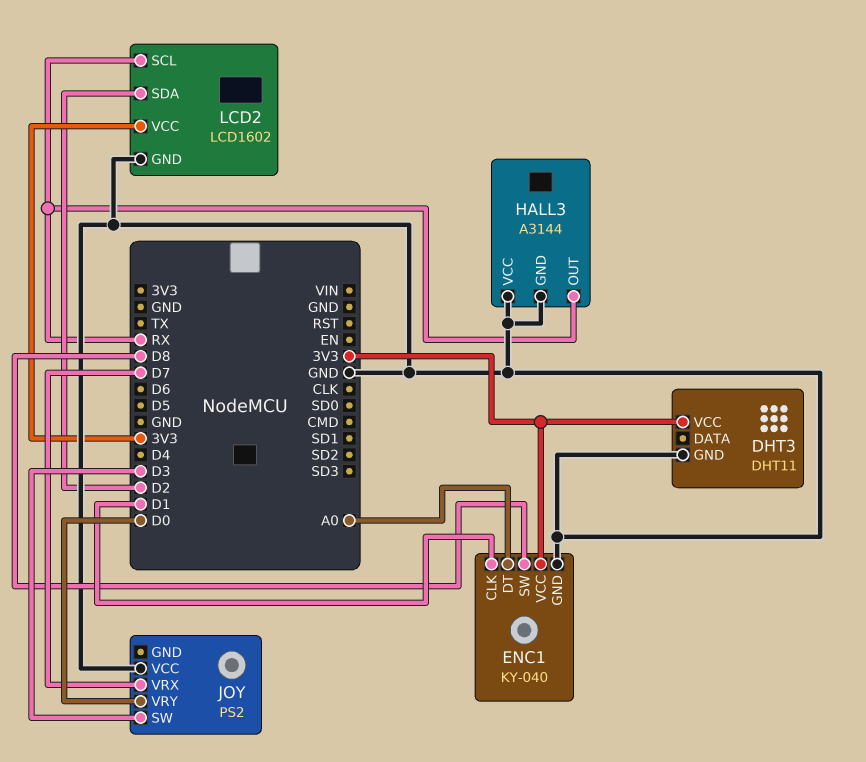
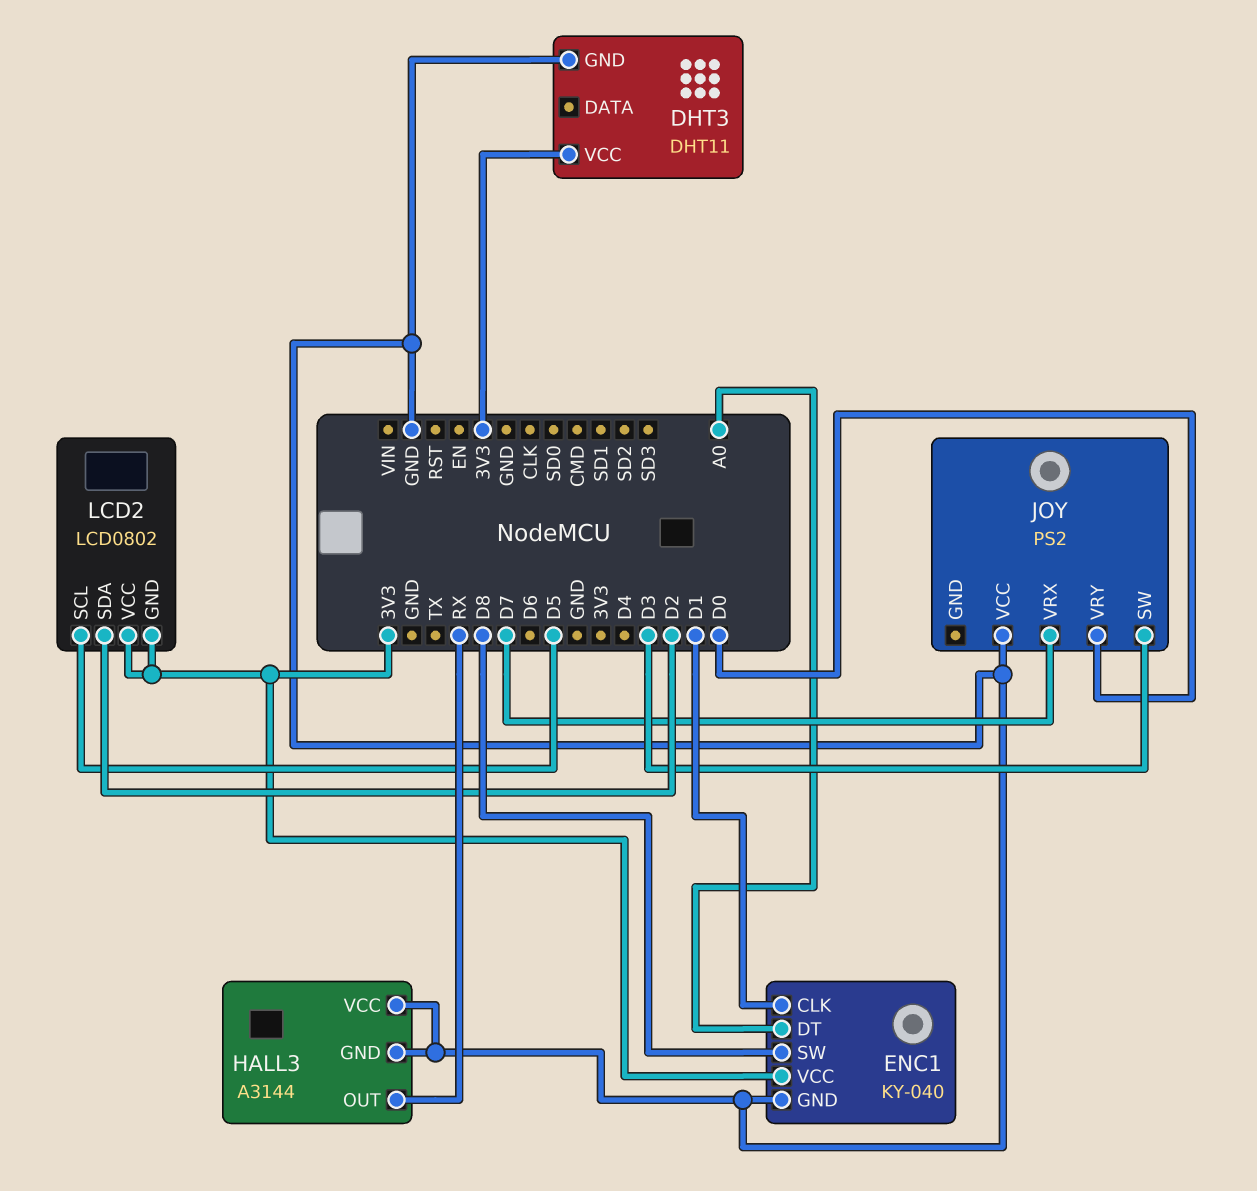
LCD2: LCD1602 -> LCD0802
LCD2 pin GND: GND -> 3V3
LCD2 pin SCL: RX -> D5

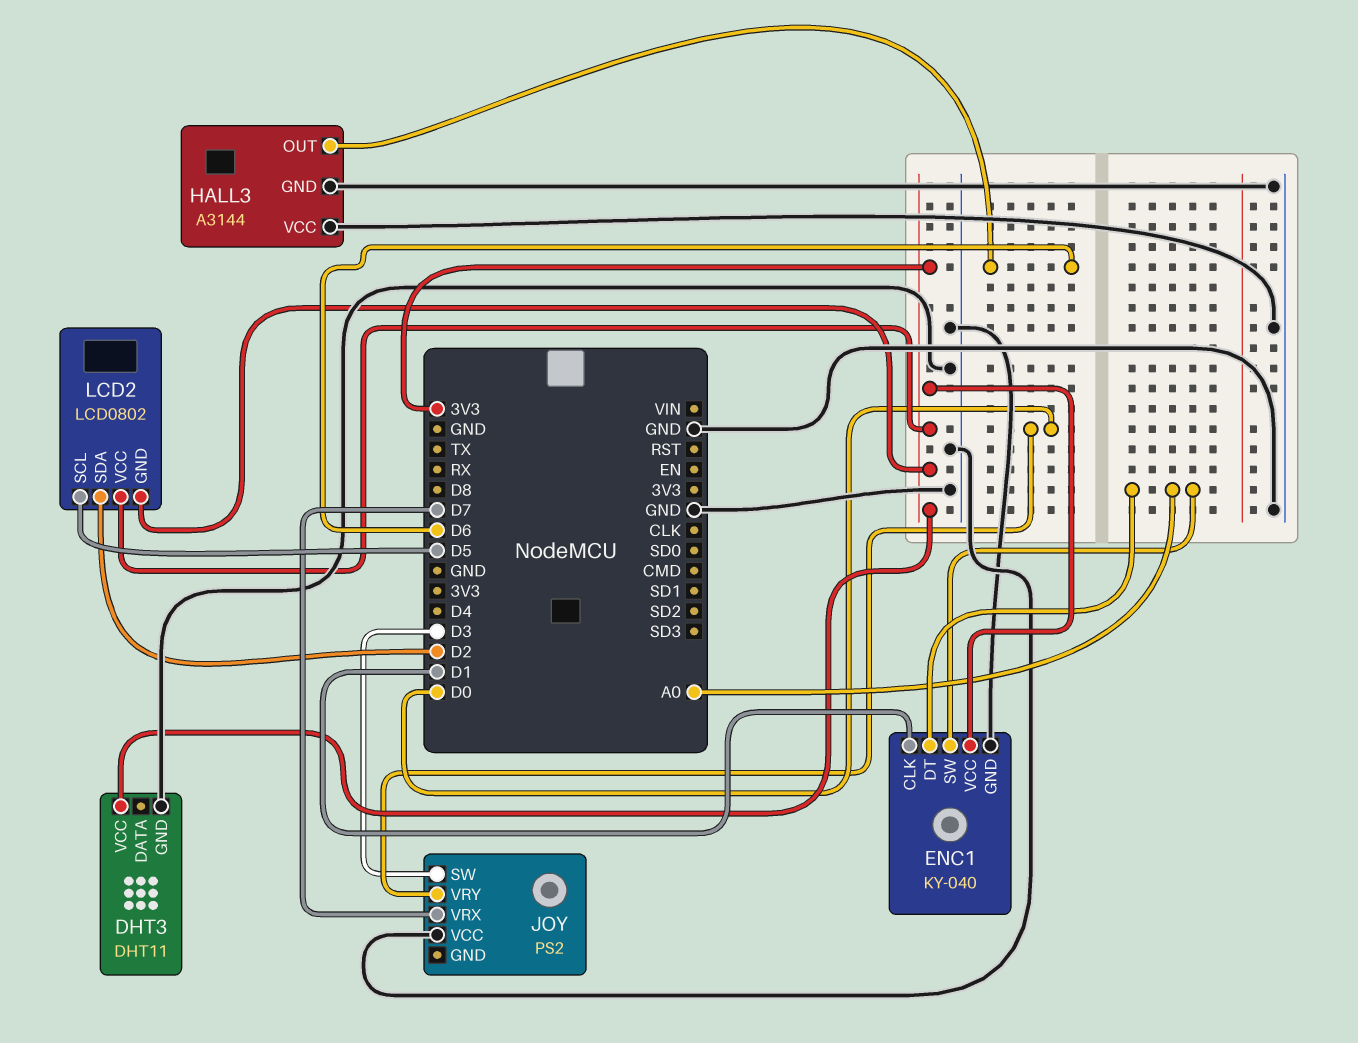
ENC1 pin SW: D8 -> A0
HALL3 pin OUT: RX -> D6

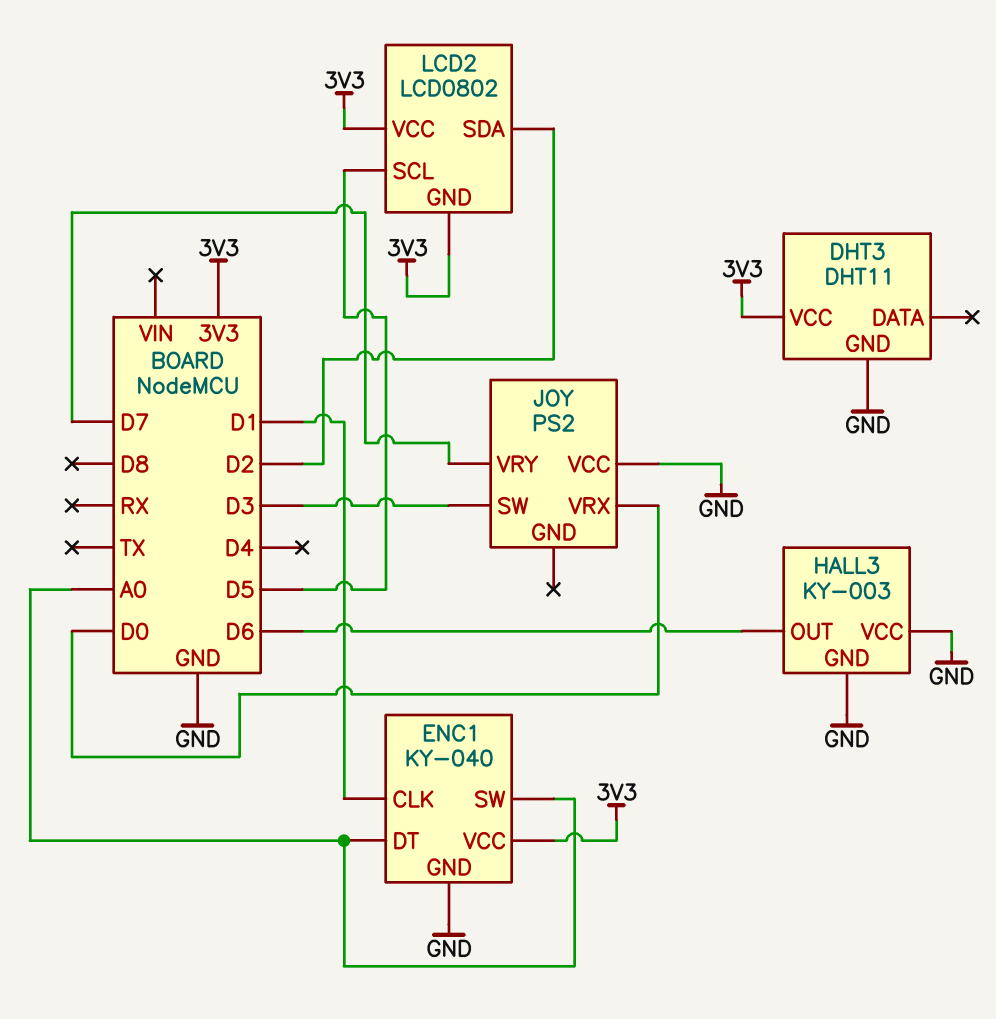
HALL3: A3144 -> KY-003
JOY pin VRX: D7 -> D0
JOY pin VRY: D0 -> D7

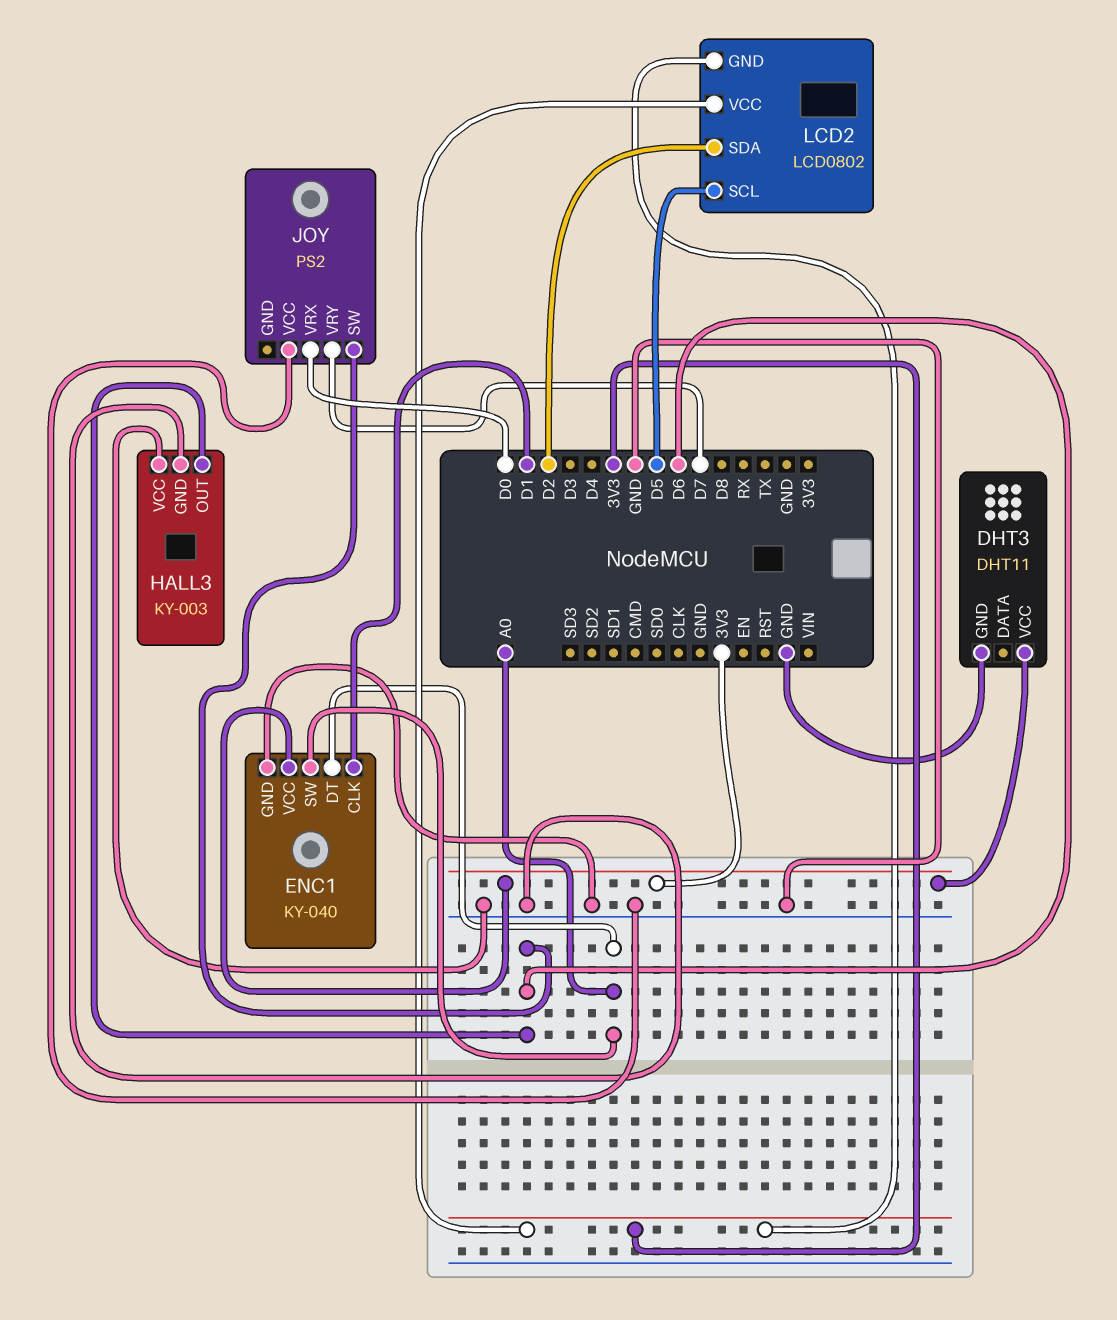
JOY pin SW: D3 -> D6

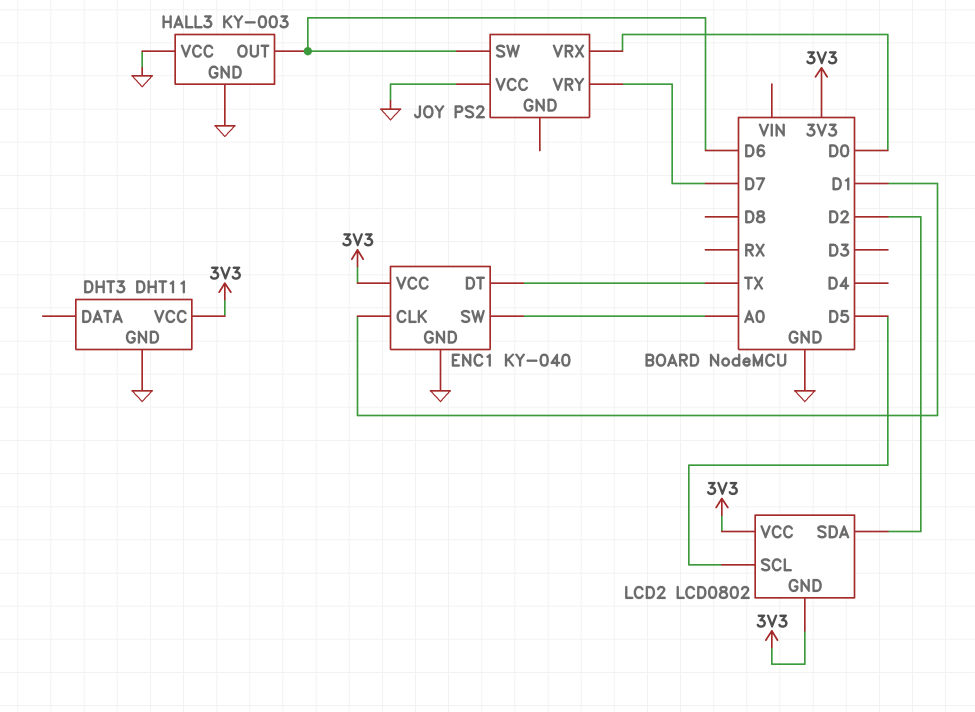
ENC1 pin DT: A0 -> TX

